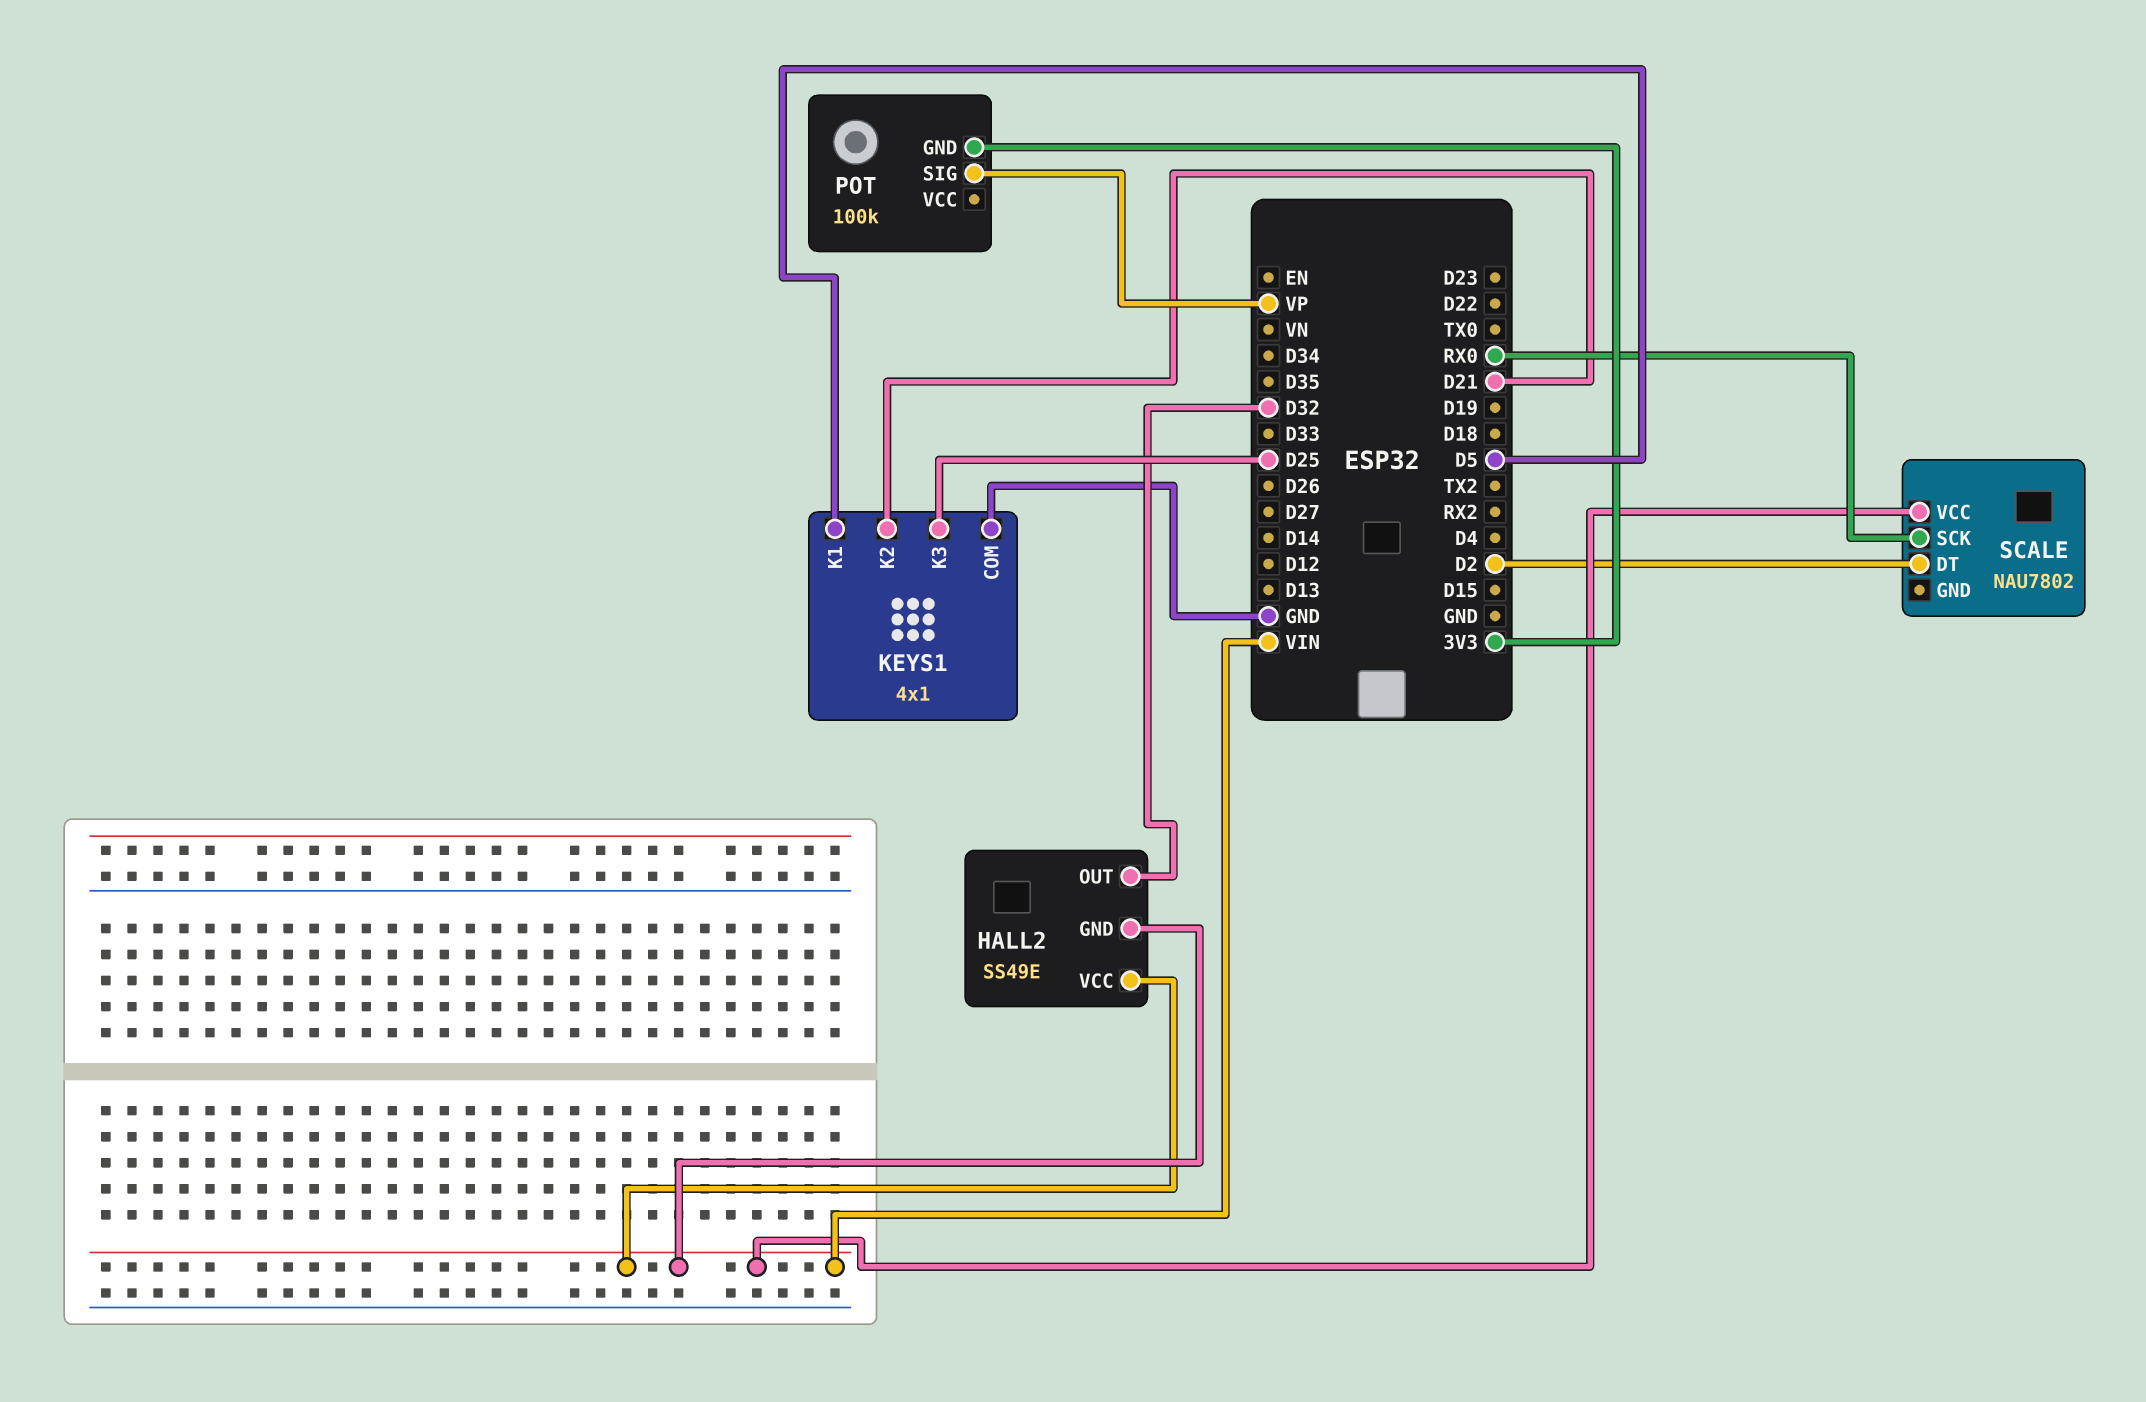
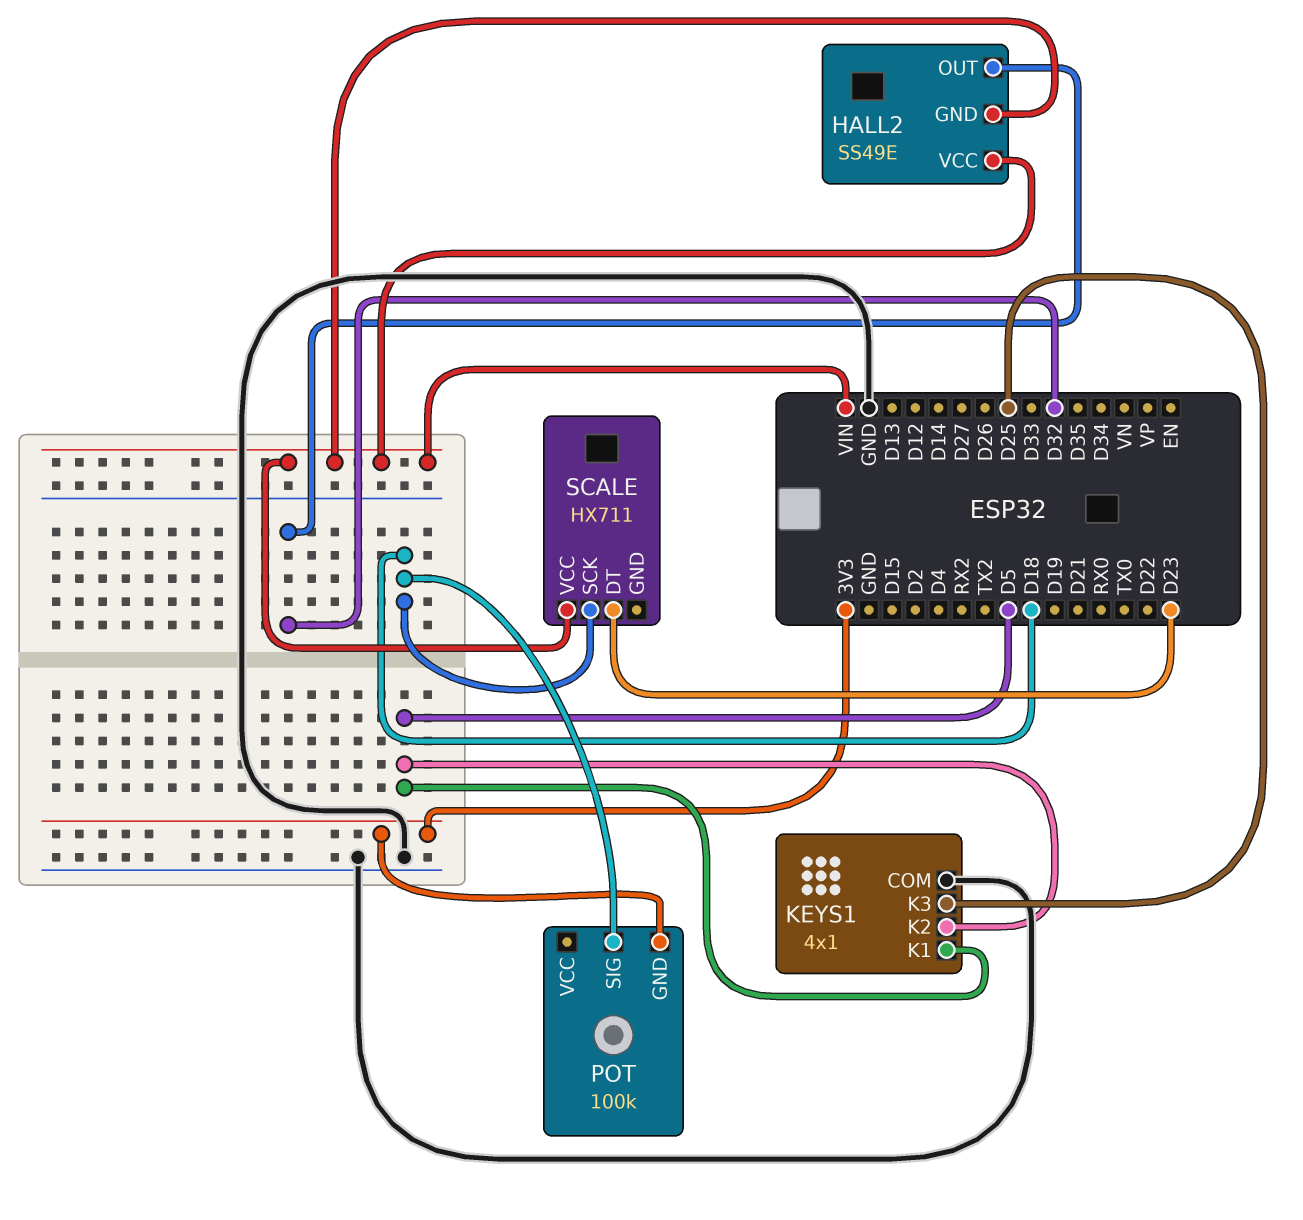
KEYS1 pin K2: D21 -> D5
POT pin SIG: VP -> D18
SCALE: NAU7802 -> HX711
SCALE pin DT: D2 -> D23
SCALE pin SCK: RX0 -> D18

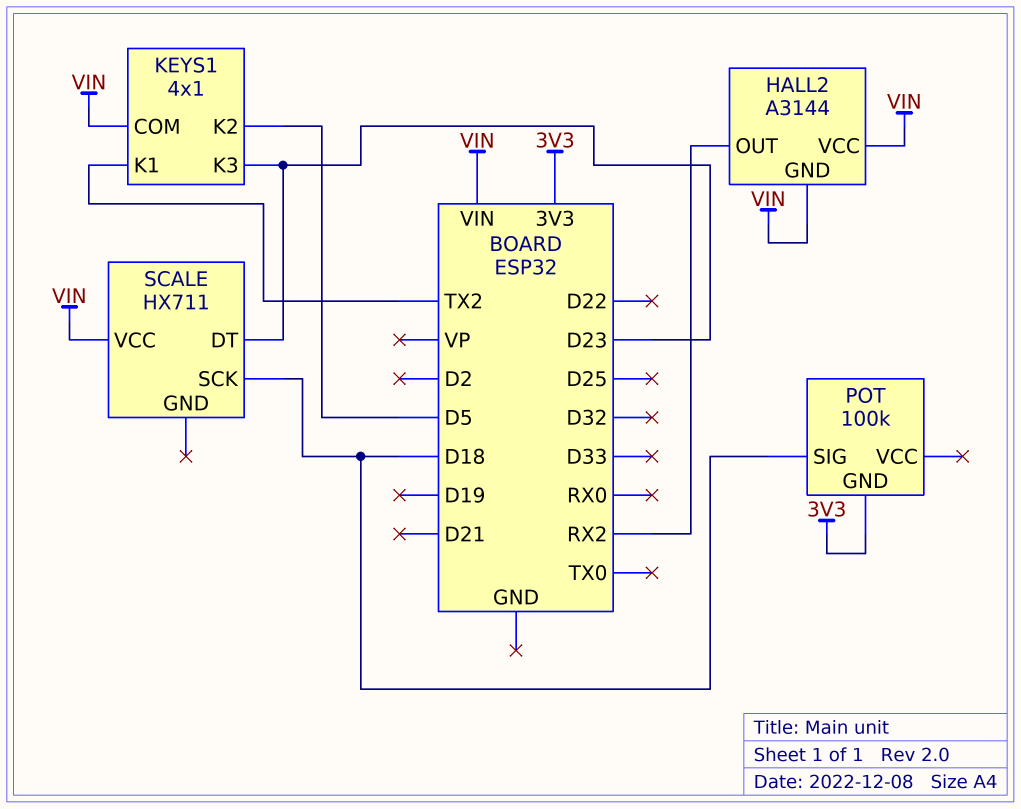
HALL2: SS49E -> A3144
HALL2 pin OUT: D32 -> RX2
KEYS1 pin COM: GND -> VIN
KEYS1 pin K1: D5 -> TX2
KEYS1 pin K3: D25 -> D23

